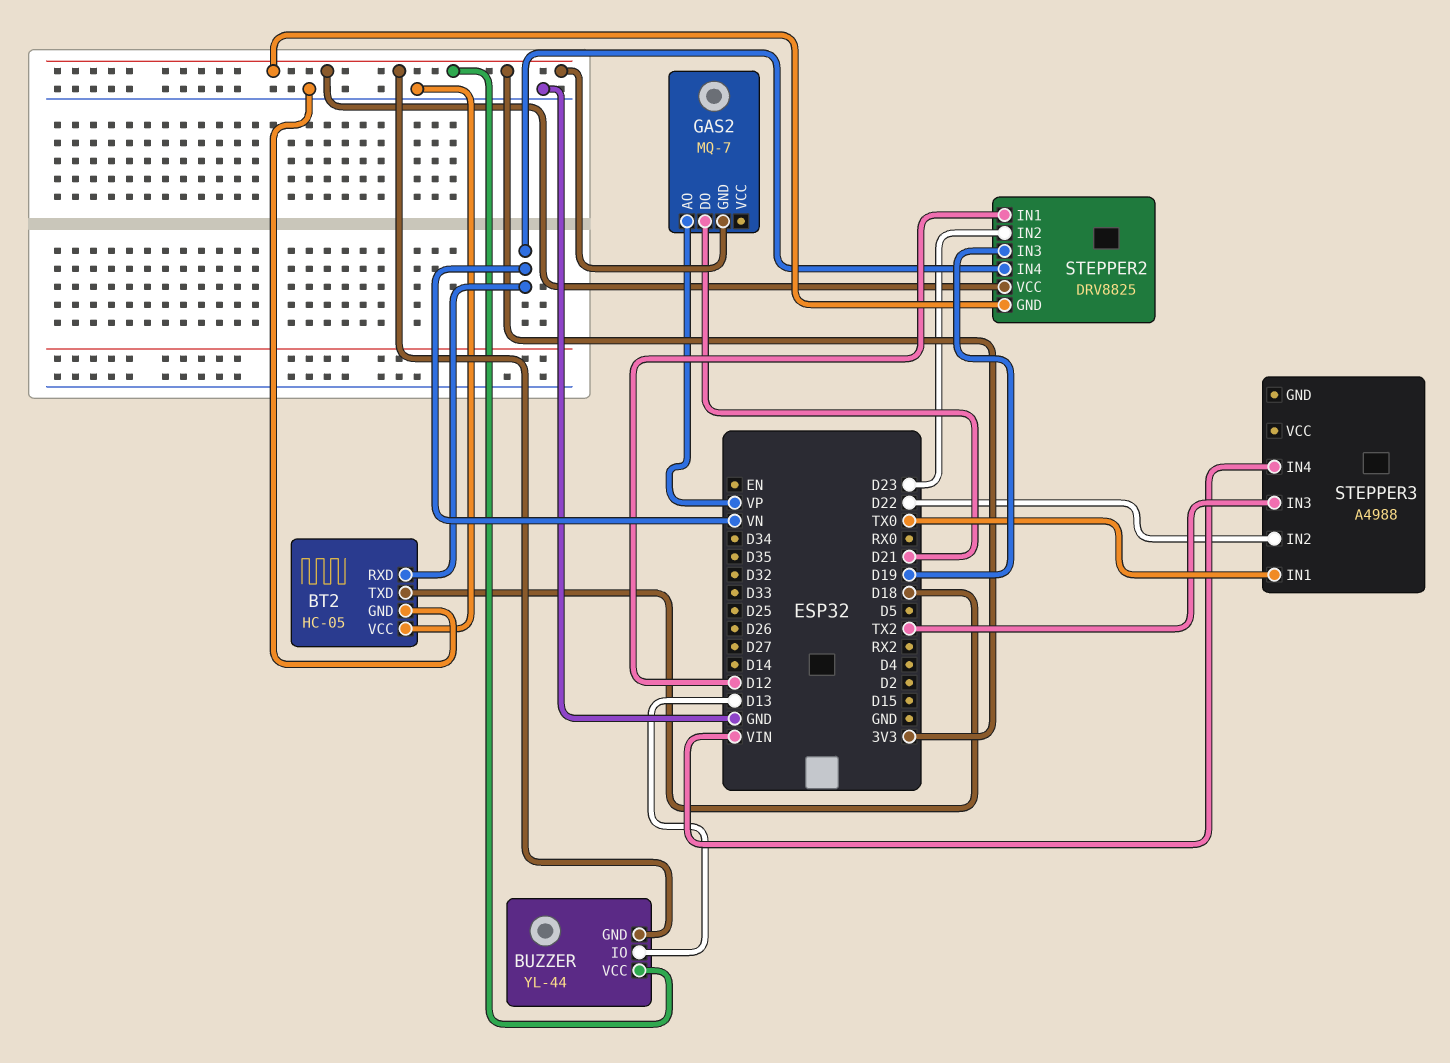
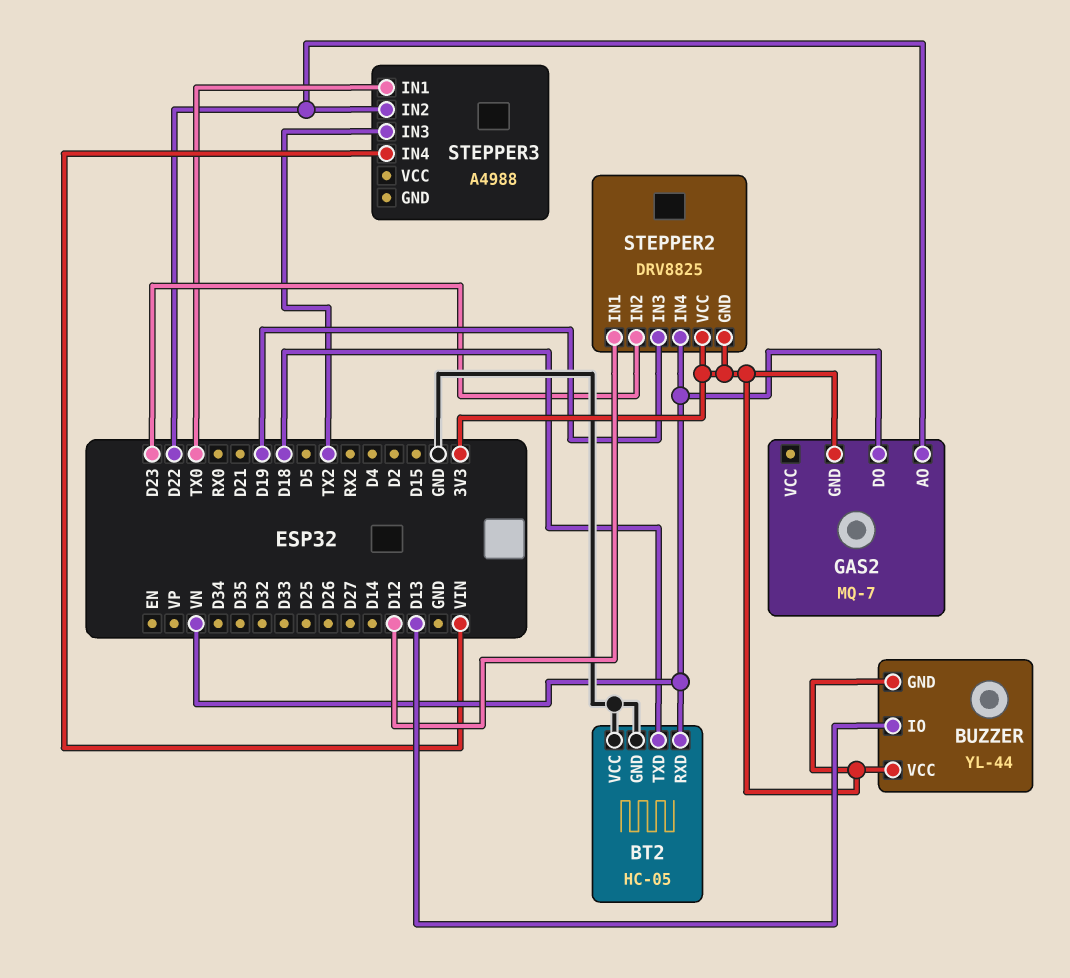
GAS2 pin AO: VP -> D22
GAS2 pin DO: D21 -> VN

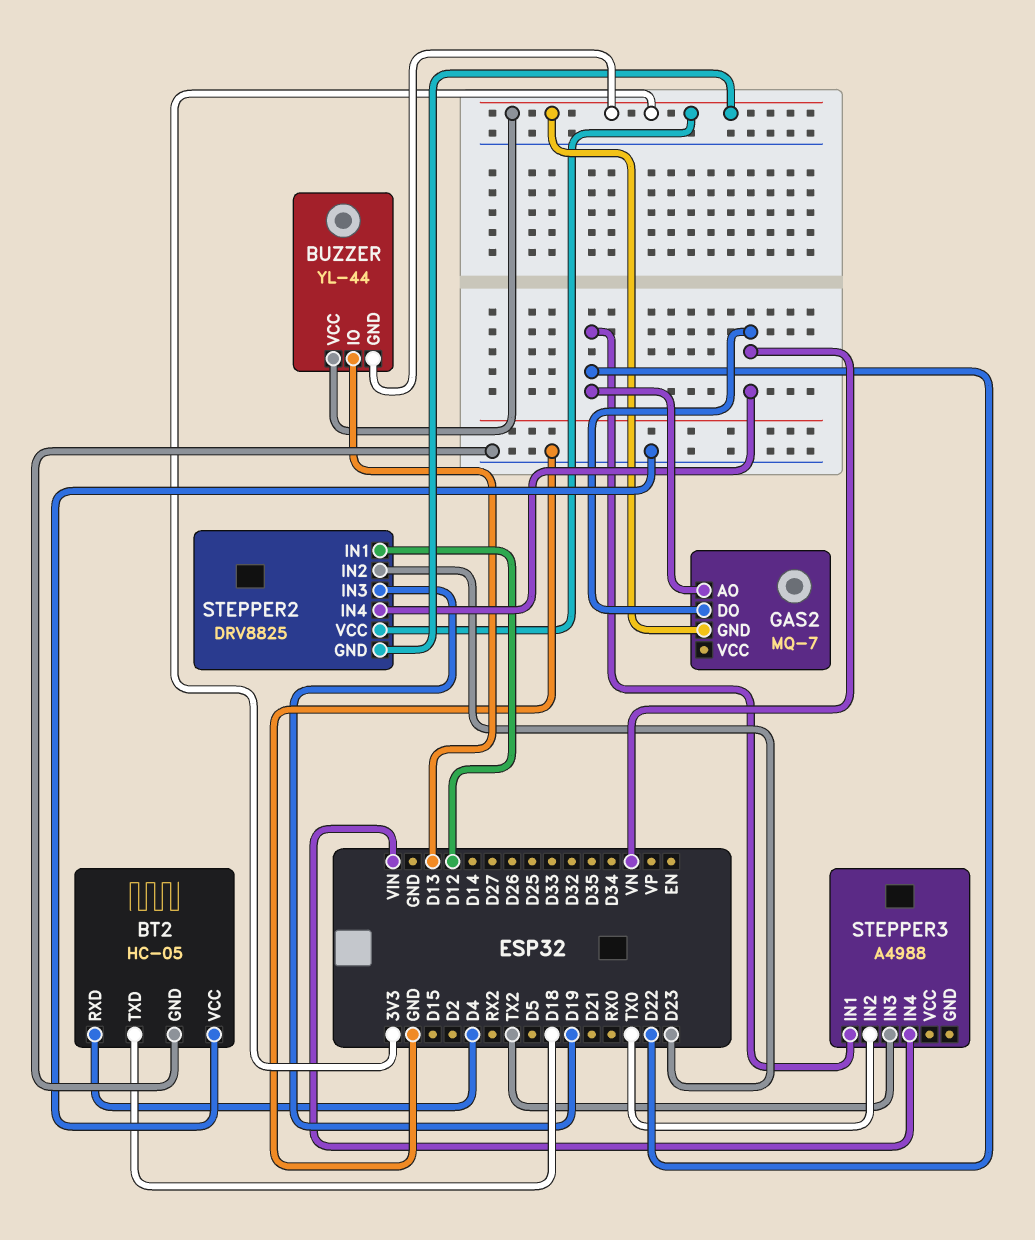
BT2 pin RXD: VN -> D4
STEPPER3 pin IN1: TX0 -> D22
STEPPER3 pin IN2: D22 -> TX0

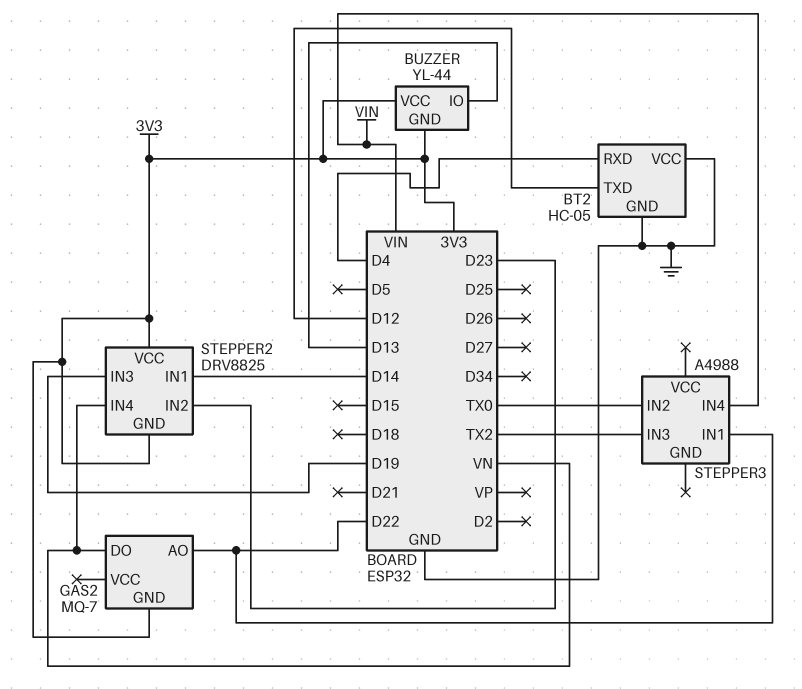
BT2 pin TXD: D18 -> D12
STEPPER2 pin IN1: D12 -> D14

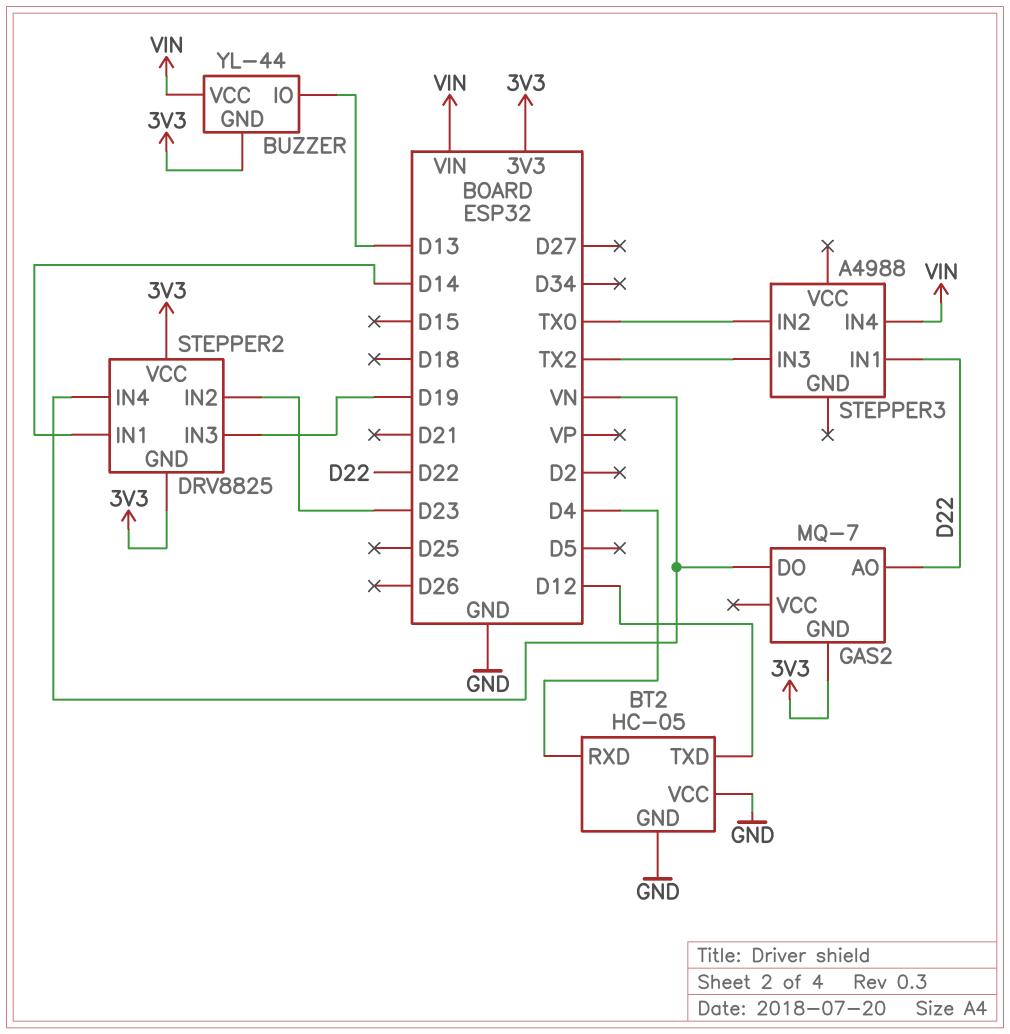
BUZZER pin VCC: 3V3 -> VIN

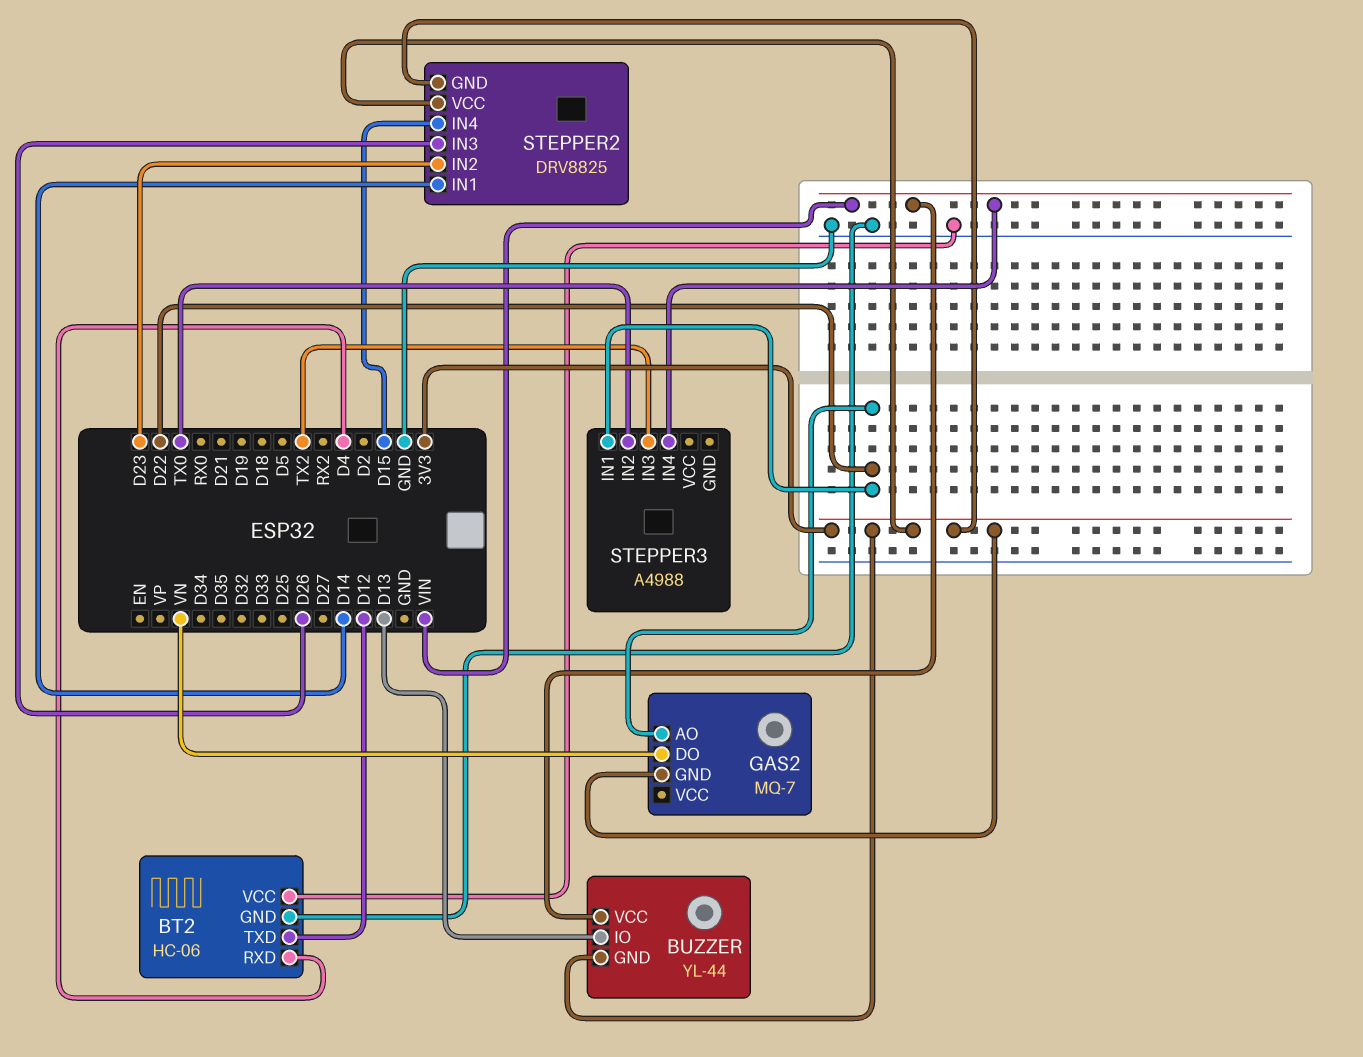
BT2: HC-05 -> HC-06
STEPPER2 pin IN3: D19 -> D26
STEPPER2 pin IN4: VN -> D15

